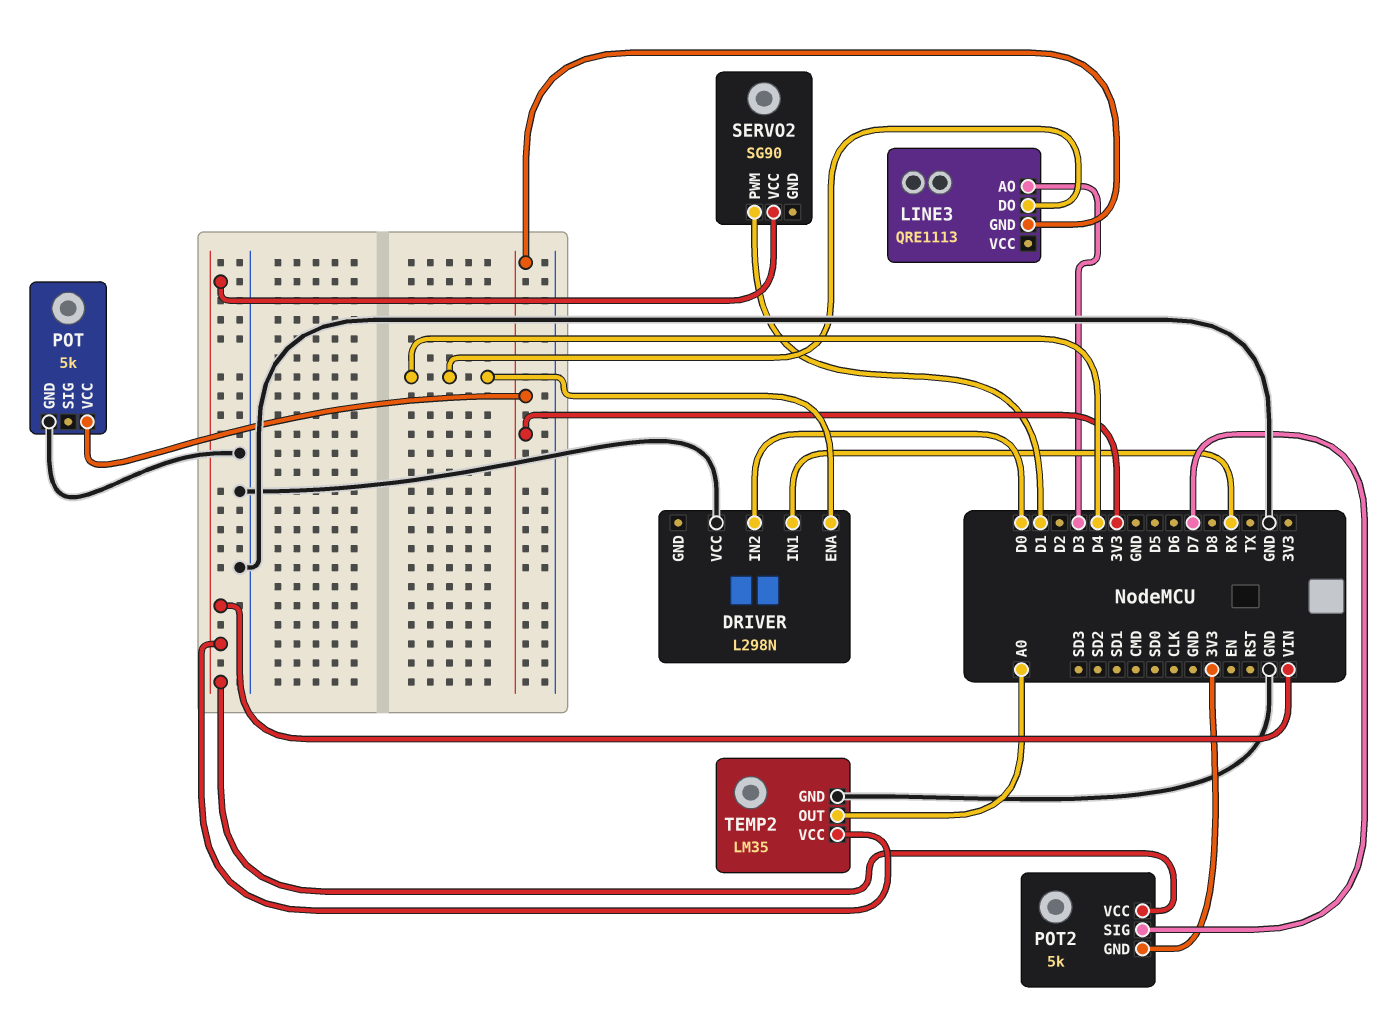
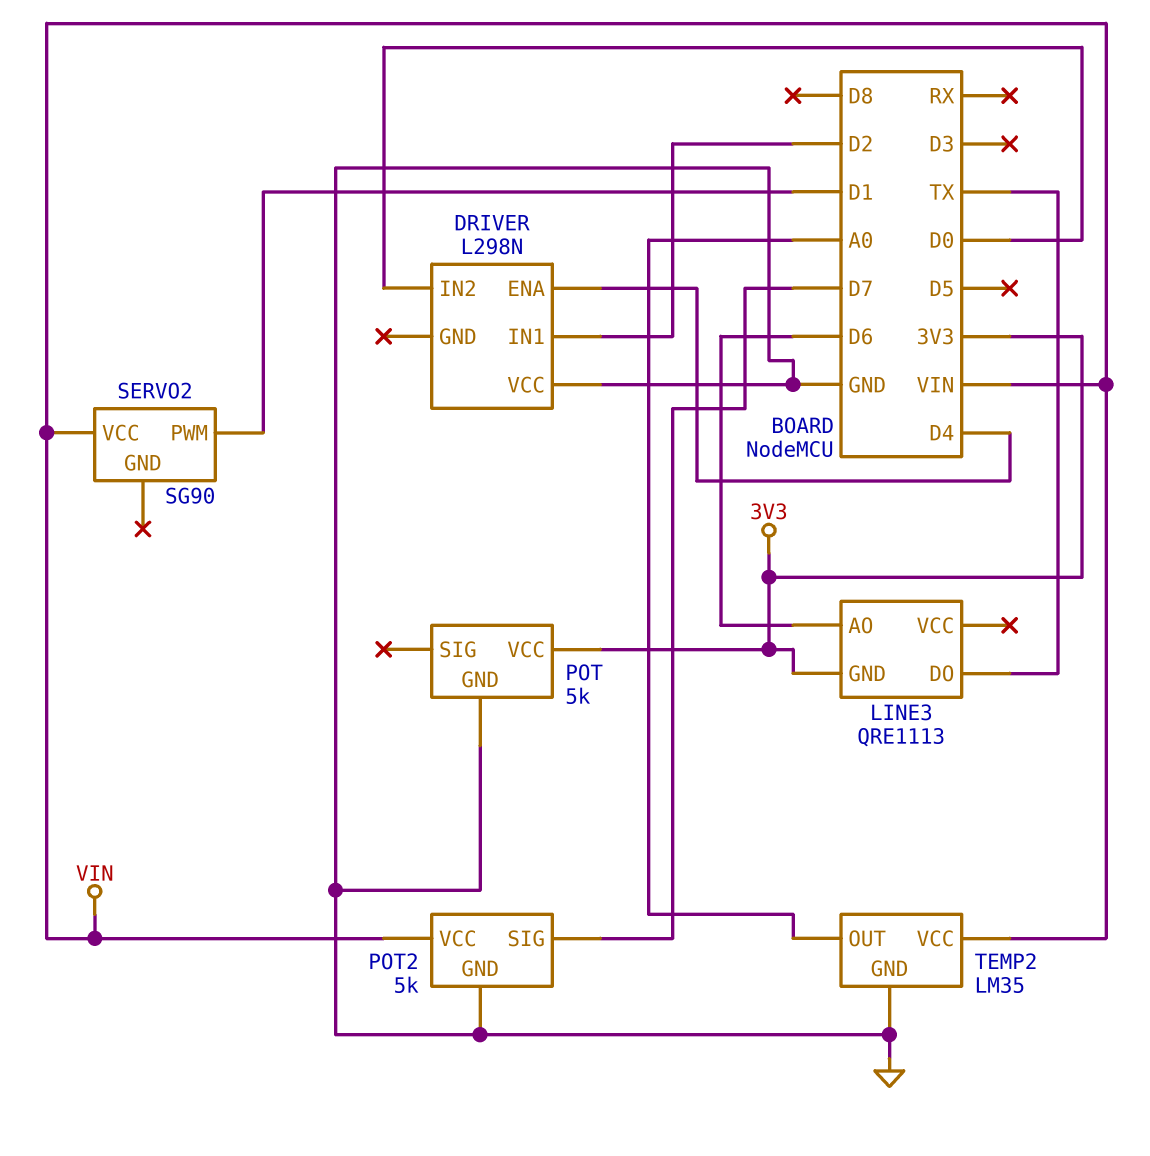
DRIVER pin IN1: RX -> D2
LINE3 pin AO: D3 -> D6
LINE3 pin DO: D4 -> TX
POT2 pin GND: 3V3 -> GND

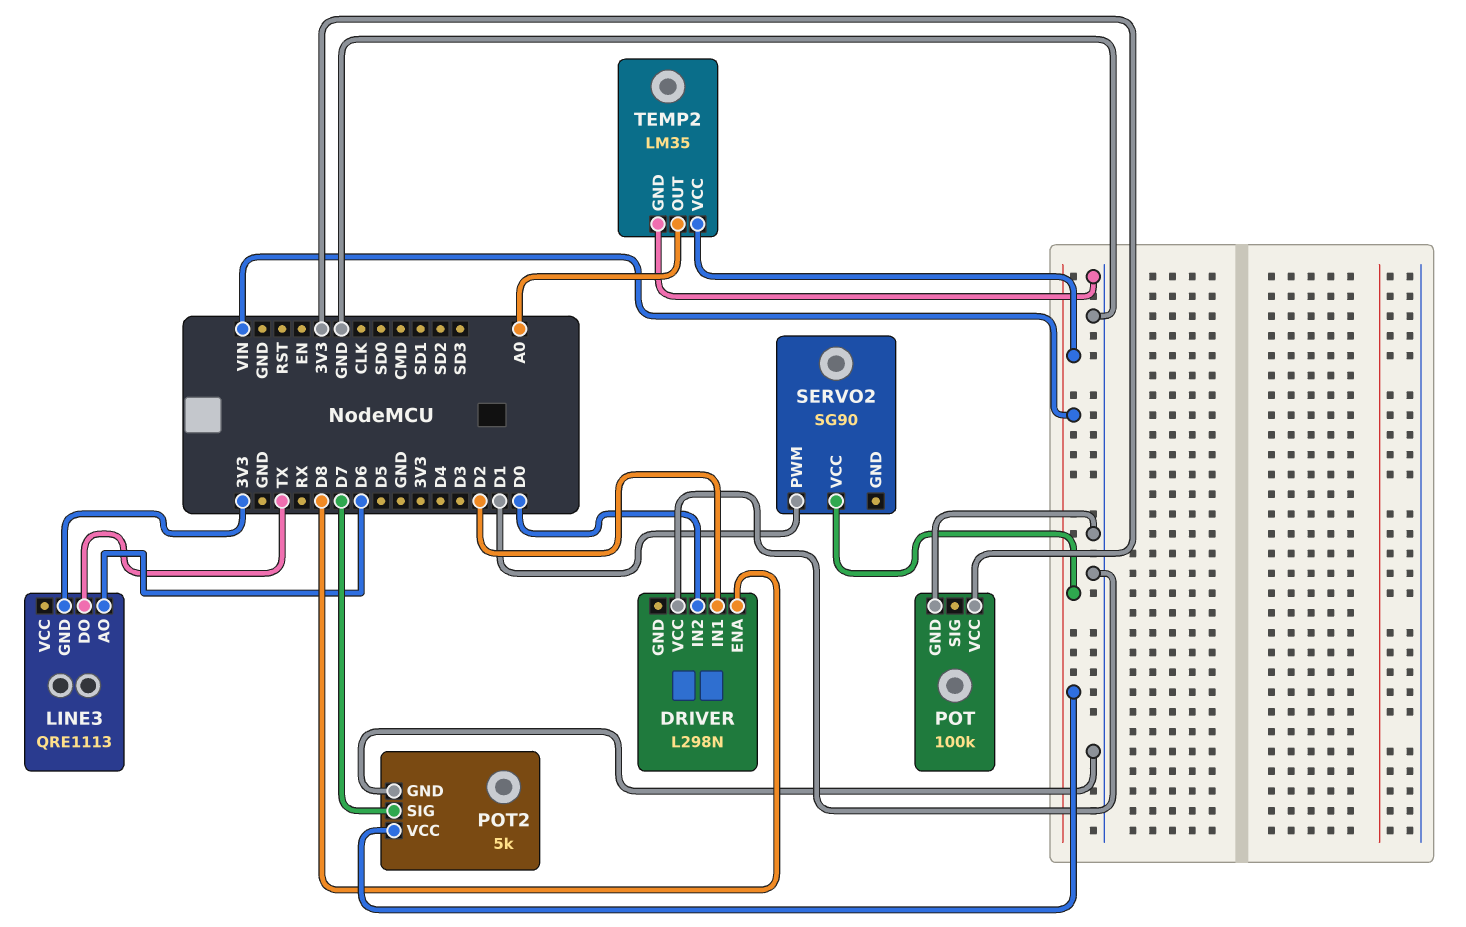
DRIVER pin ENA: D4 -> D8
POT: 5k -> 100k

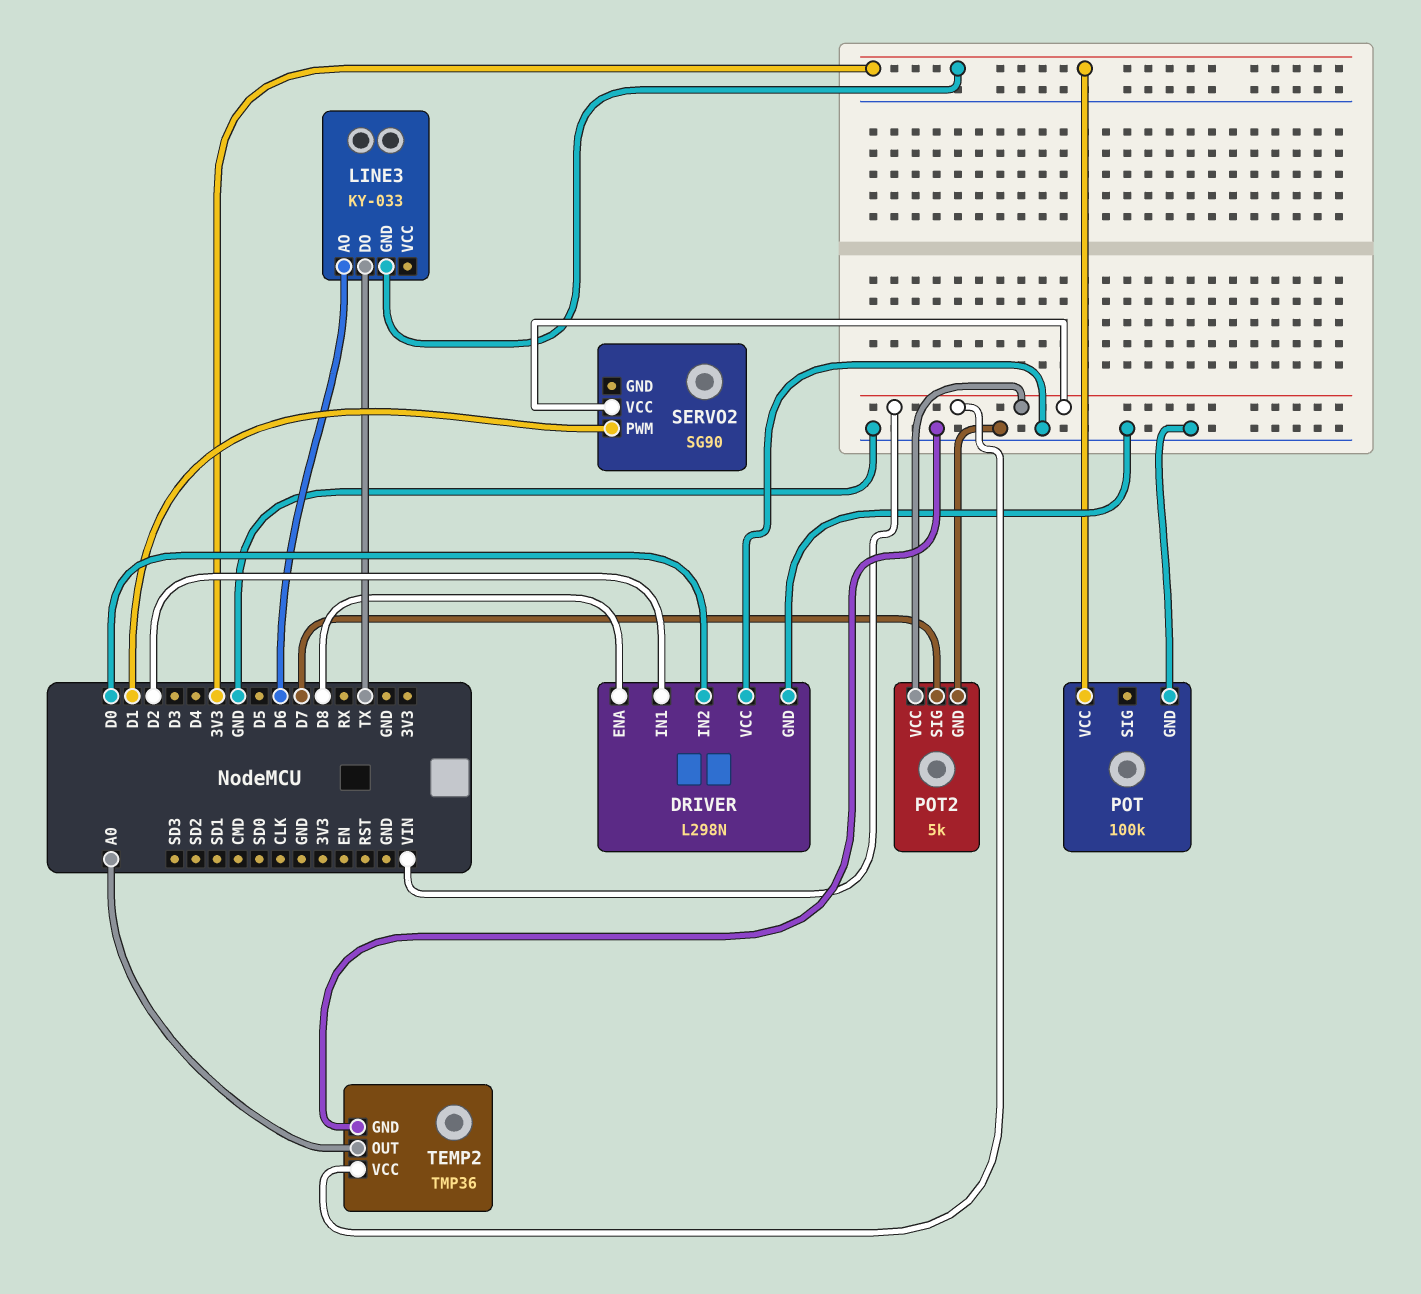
DRIVER pin GND: none -> GND
LINE3: QRE1113 -> KY-033
TEMP2: LM35 -> TMP36

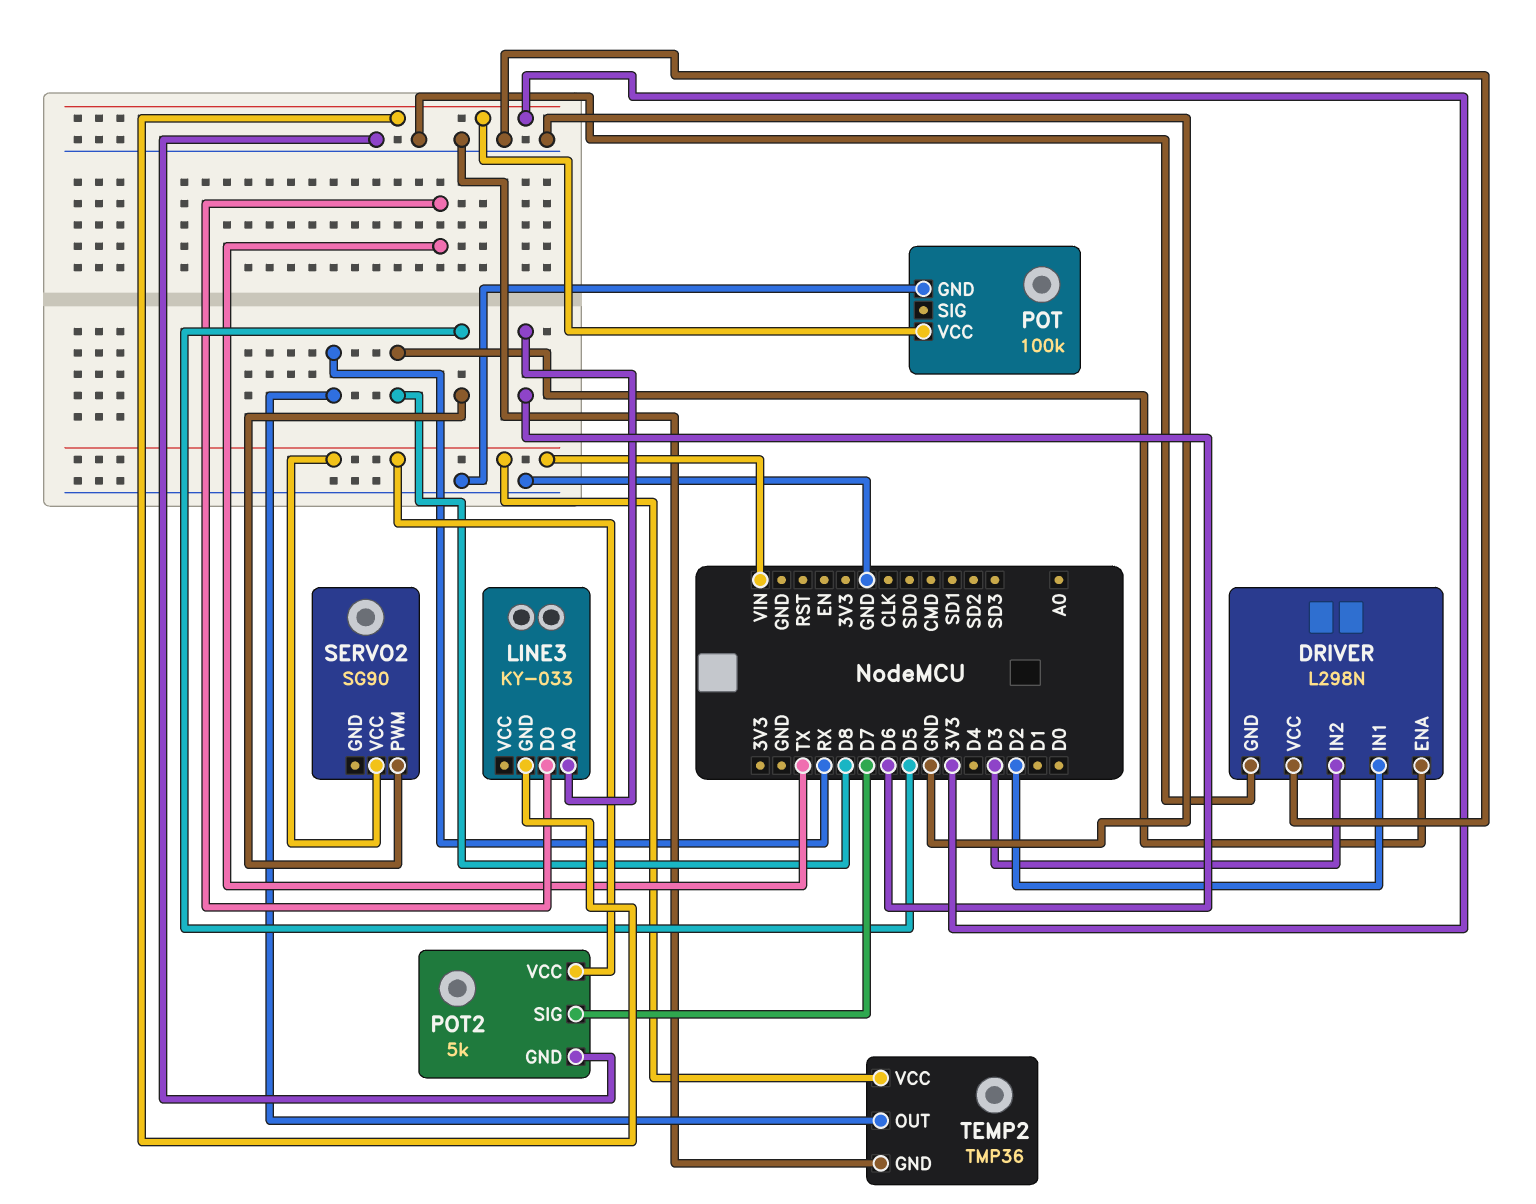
DRIVER pin IN2: D0 -> D3
SERVO2 pin PWM: D1 -> D5
TEMP2 pin OUT: A0 -> RX

